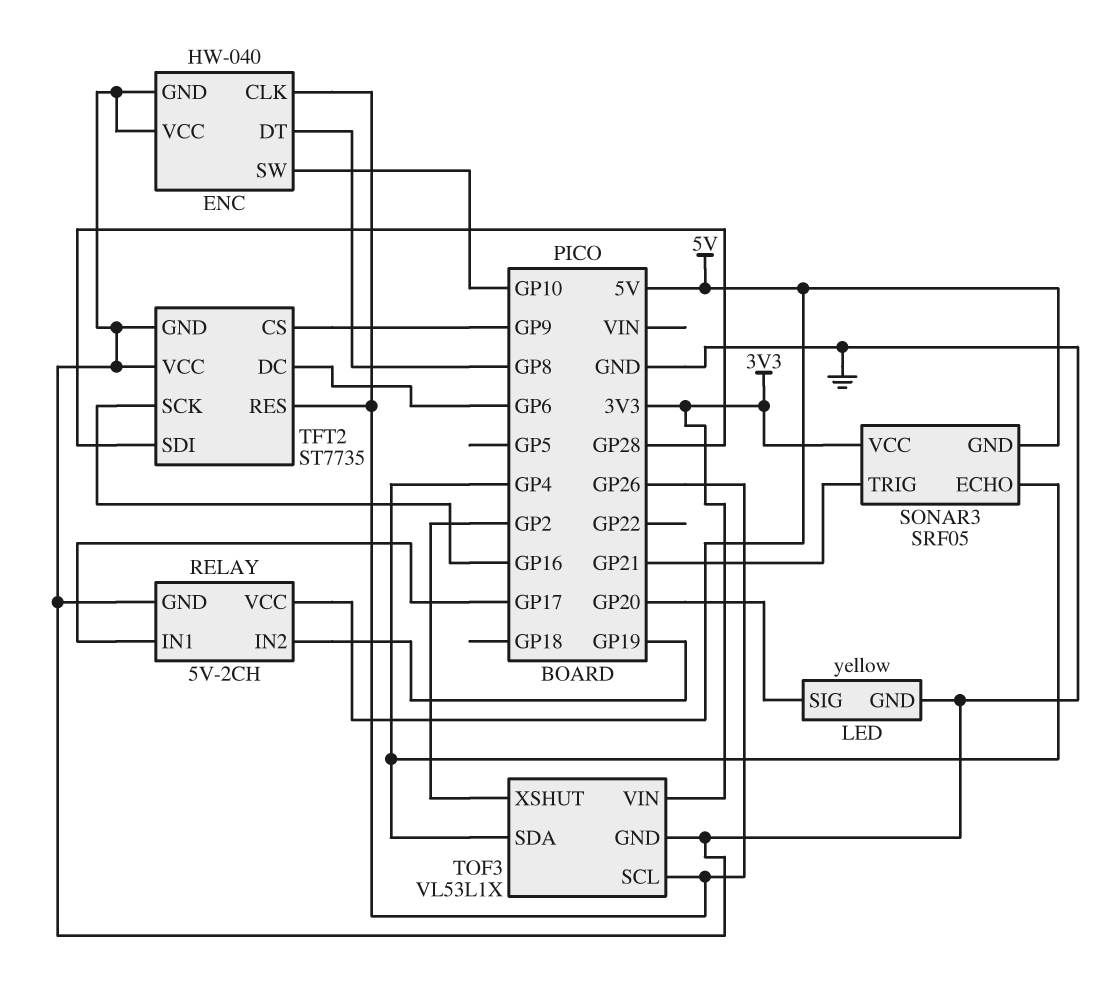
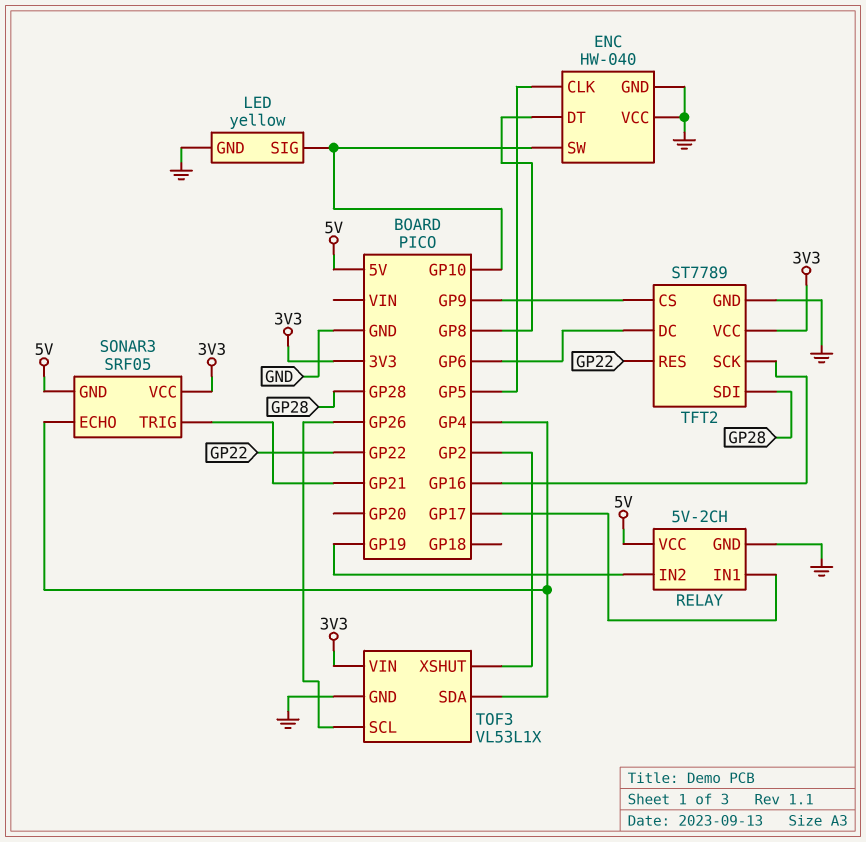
ENC pin CLK: GP26 -> GP5
LED pin SIG: GP20 -> GP10
TFT2: ST7735 -> ST7789
TFT2 pin RES: GP26 -> GP22
TFT2 pin VCC: GND -> 3V3

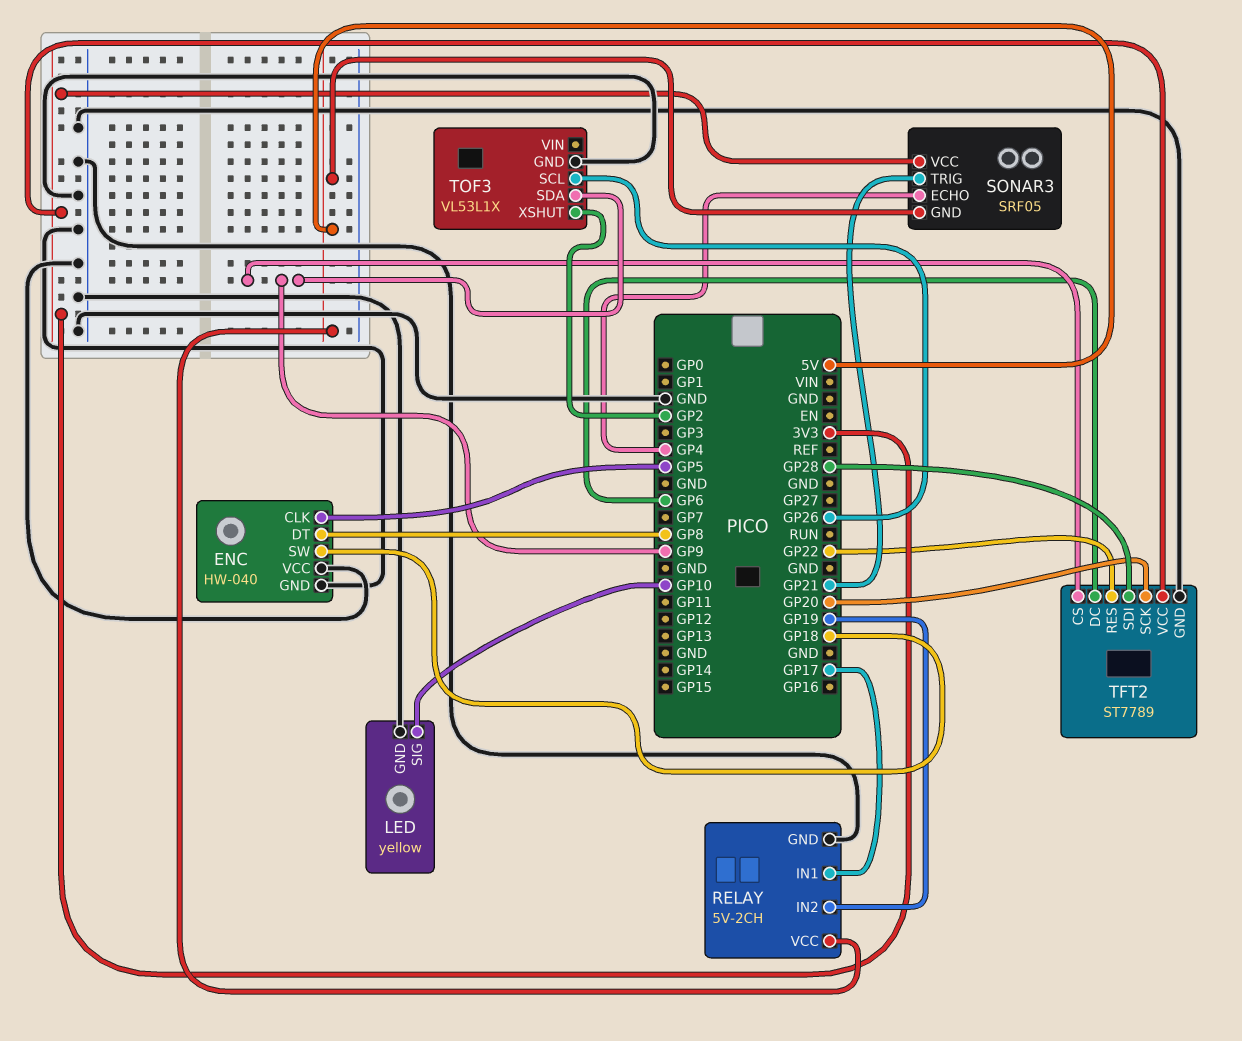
ENC pin SW: GP10 -> GP18
TFT2 pin SCK: GP16 -> GP20
TOF3 pin SDA: GP4 -> GP9
TOF3 pin VIN: 3V3 -> none

